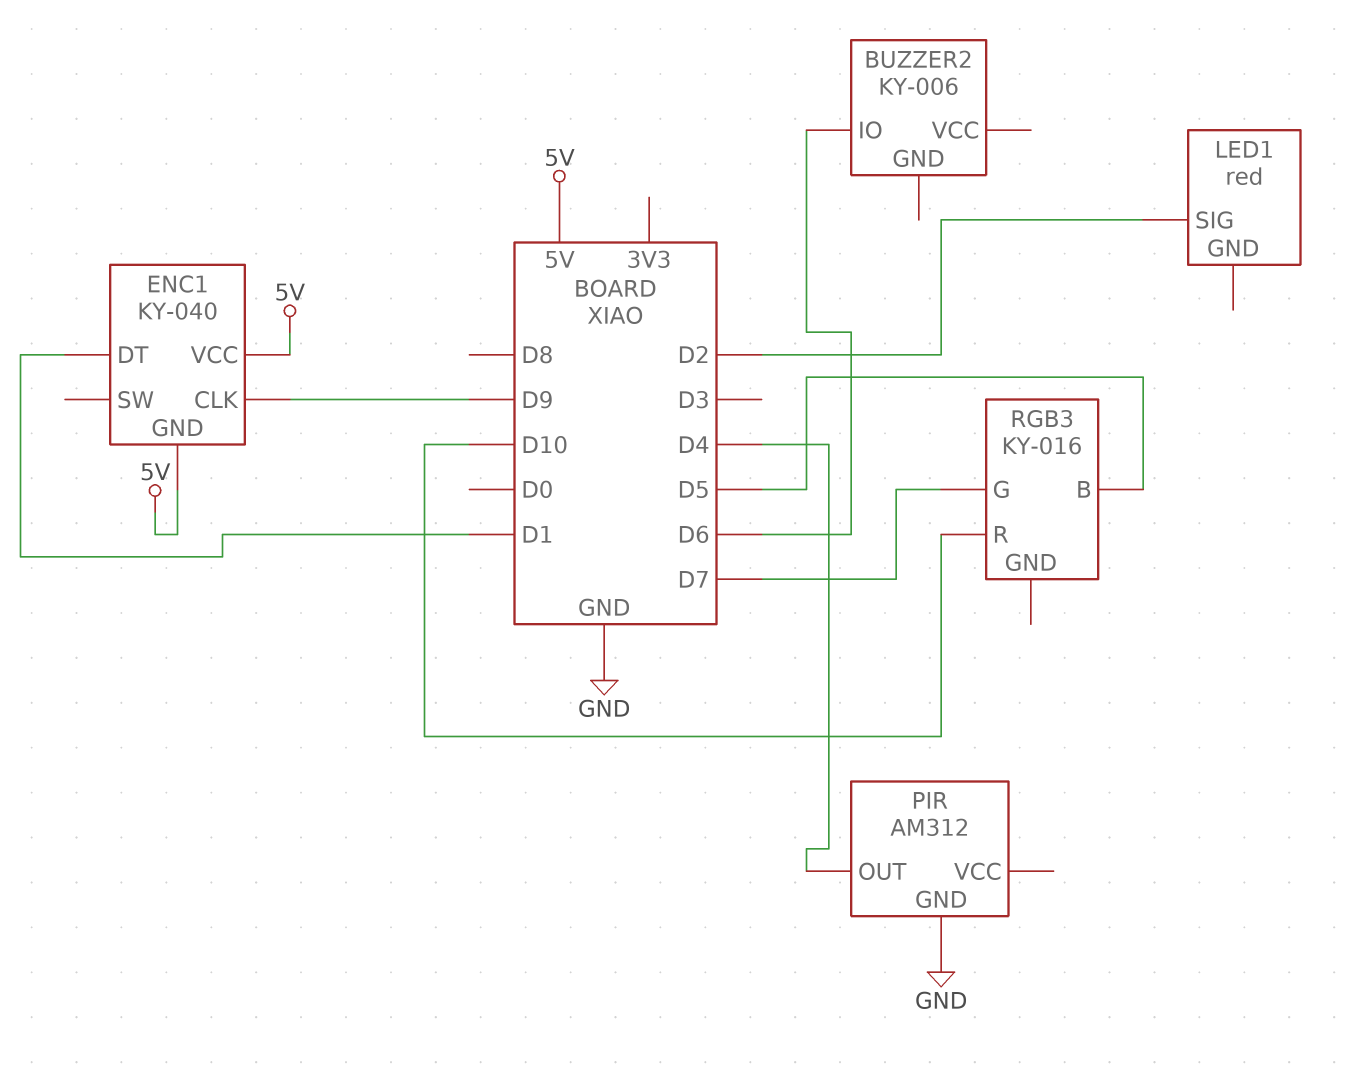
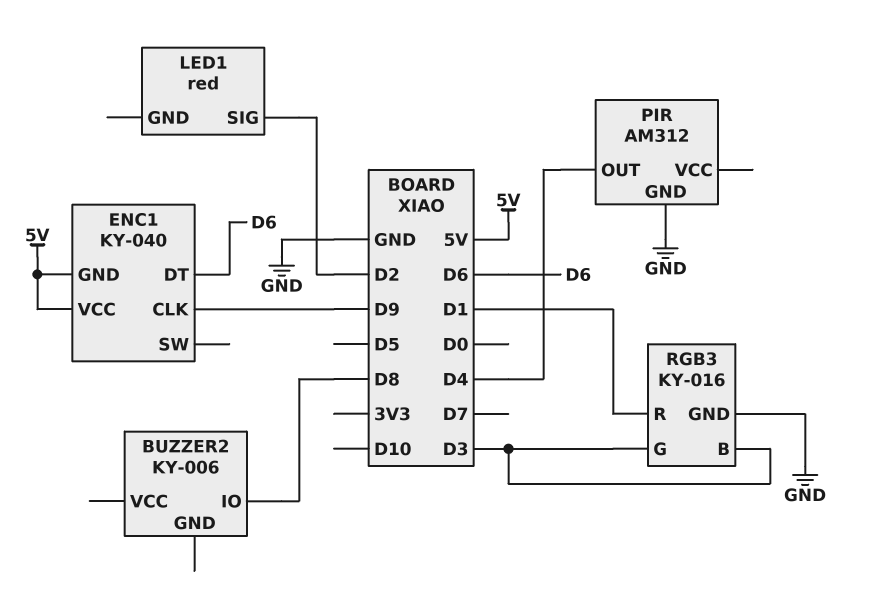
BUZZER2 pin IO: D6 -> D8
ENC1 pin DT: D1 -> D6
RGB3 pin B: D5 -> D3
RGB3 pin G: D7 -> D3
RGB3 pin GND: none -> GND
RGB3 pin R: D10 -> D1

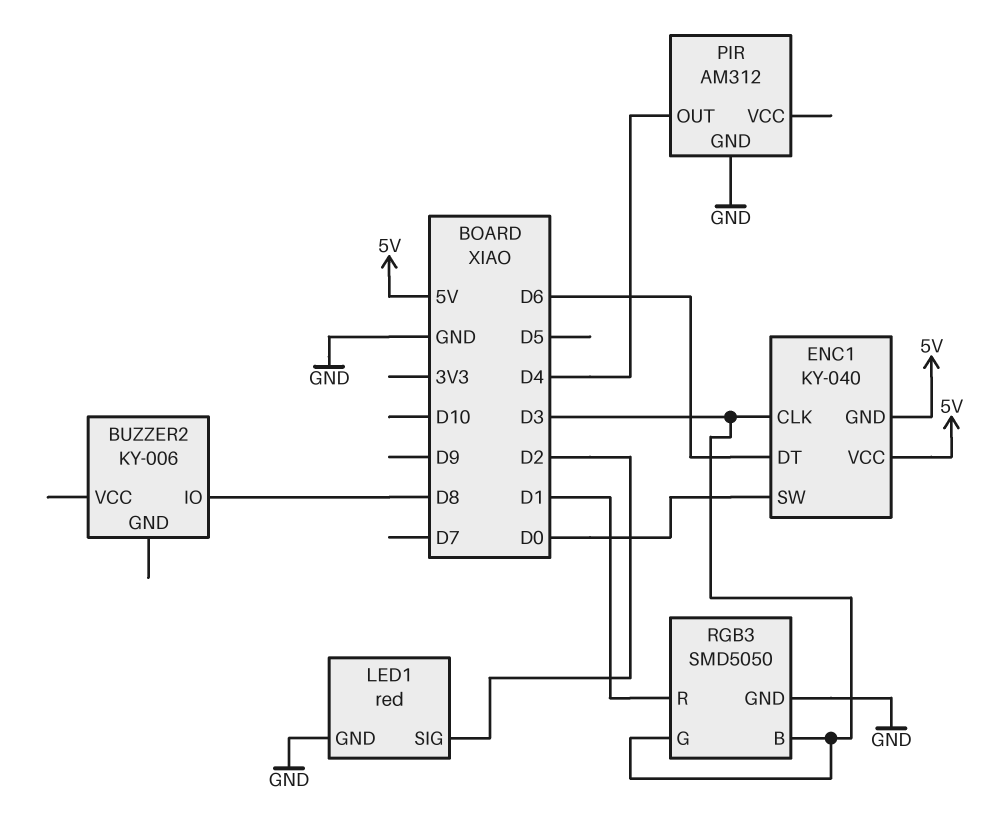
ENC1 pin CLK: D9 -> D3
ENC1 pin SW: none -> D0
LED1 pin GND: none -> GND
RGB3: KY-016 -> SMD5050

